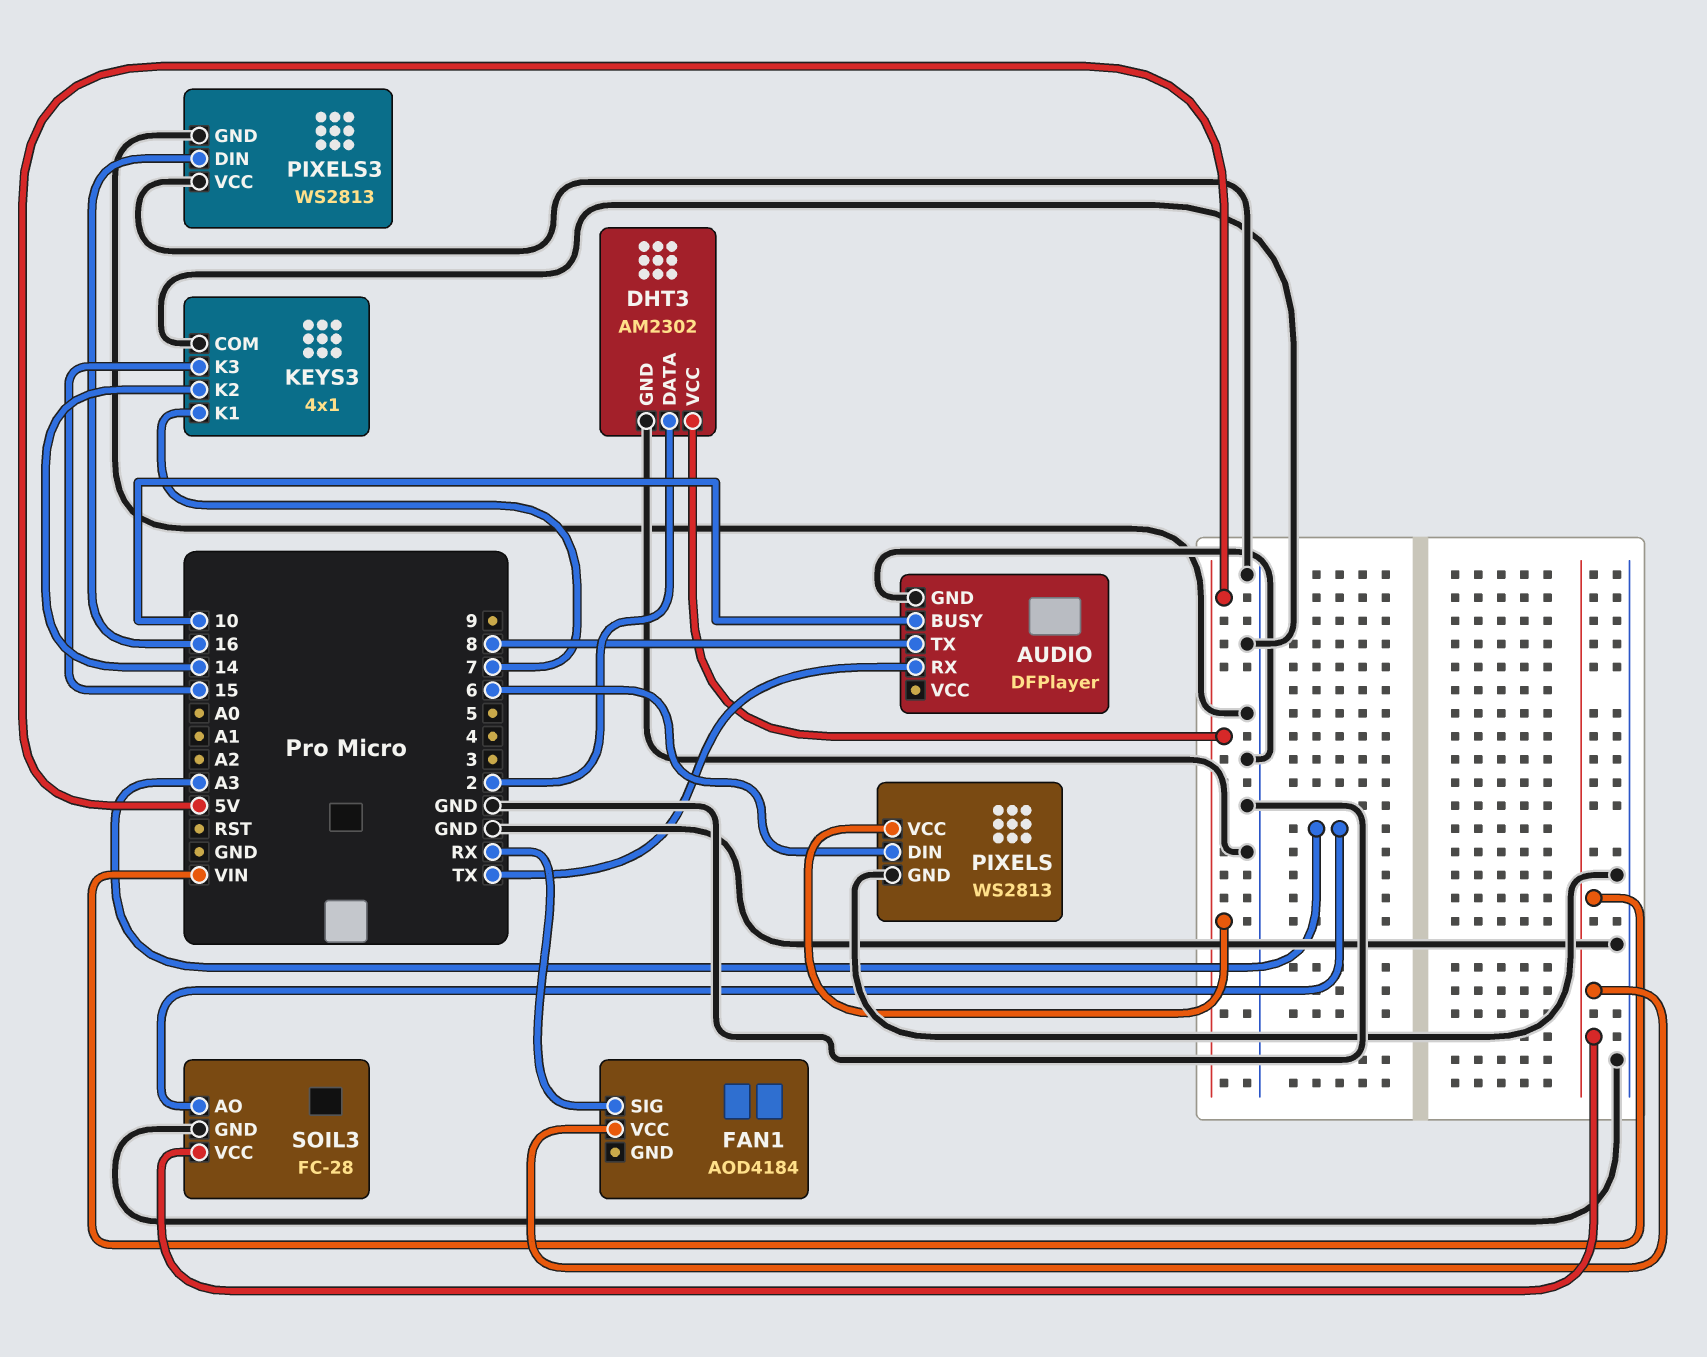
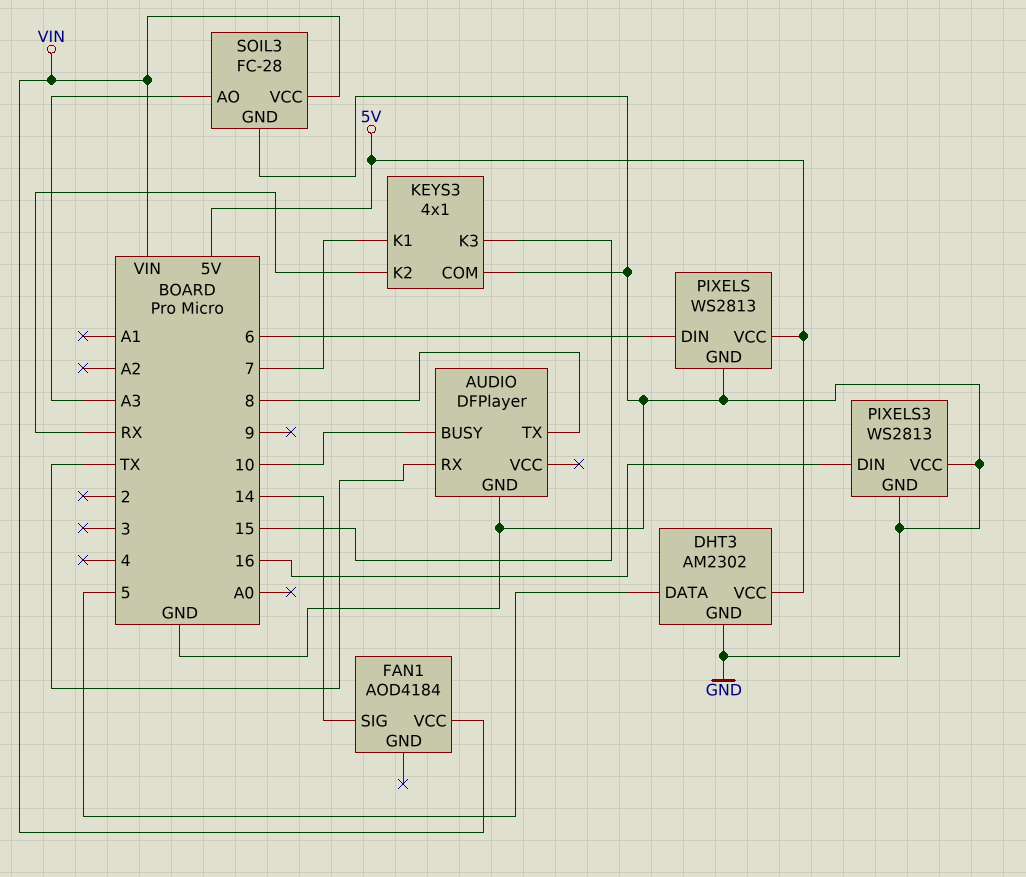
DHT3 pin DATA: 2 -> 5
FAN1 pin SIG: RX -> 14
KEYS3 pin K2: 14 -> RX

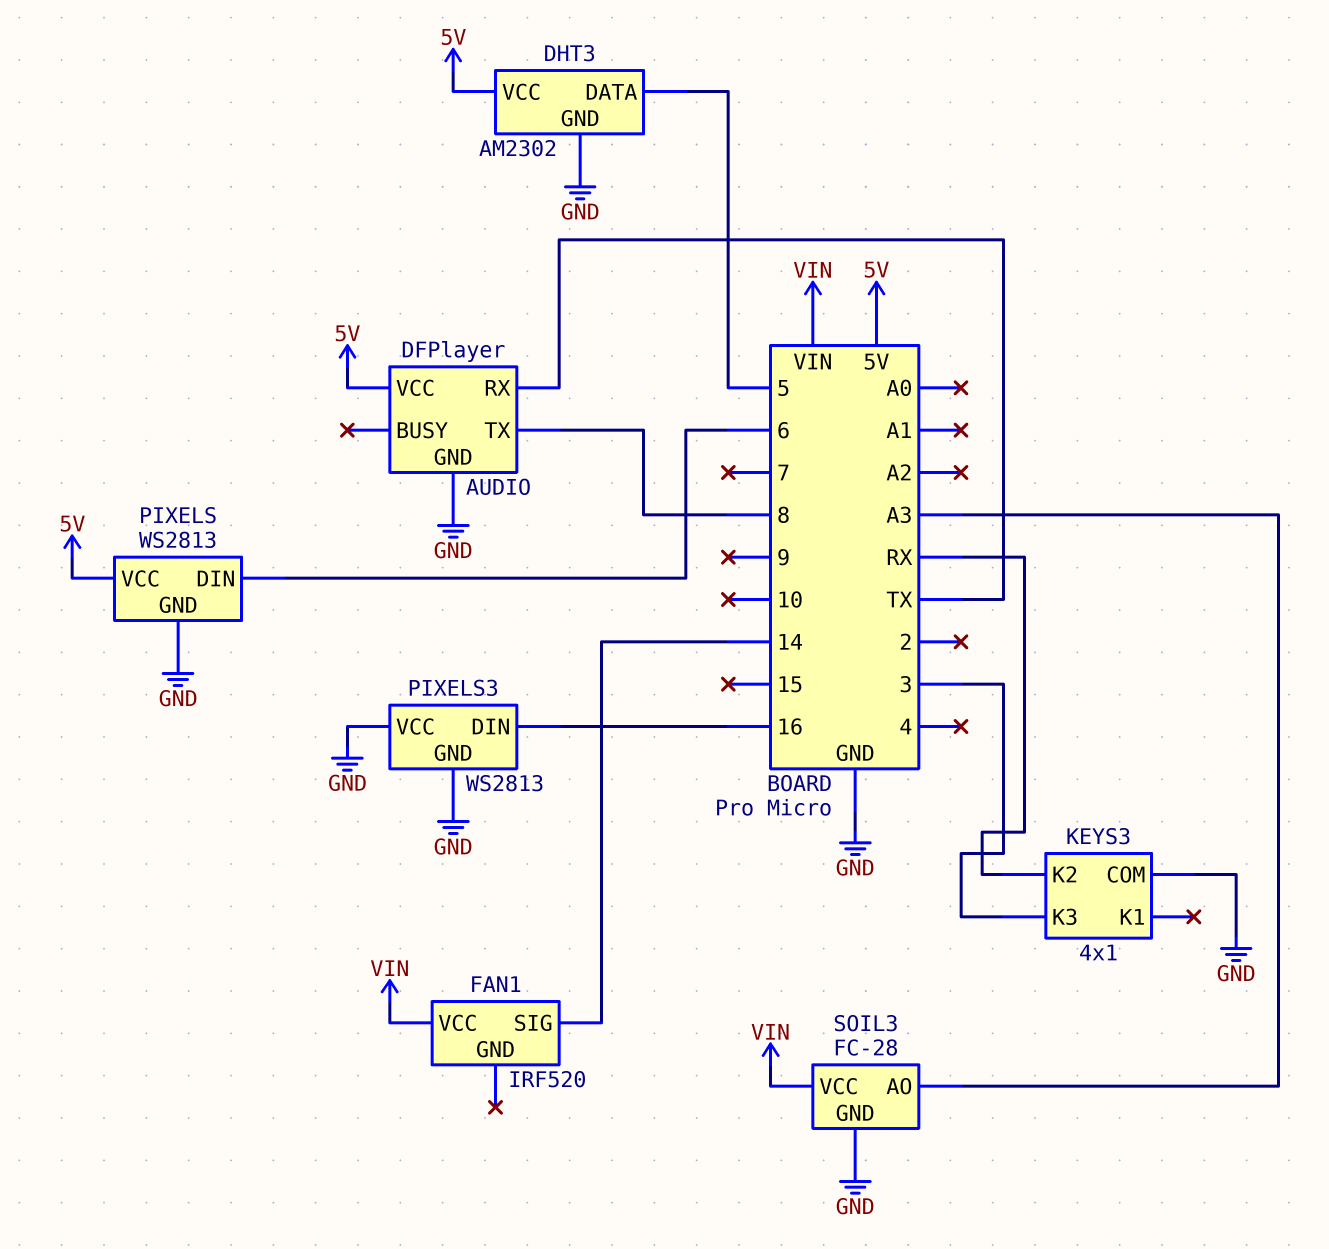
AUDIO pin BUSY: 10 -> none
AUDIO pin VCC: none -> 5V
FAN1: AOD4184 -> IRF520
KEYS3 pin K1: 7 -> none
KEYS3 pin K3: 15 -> 3

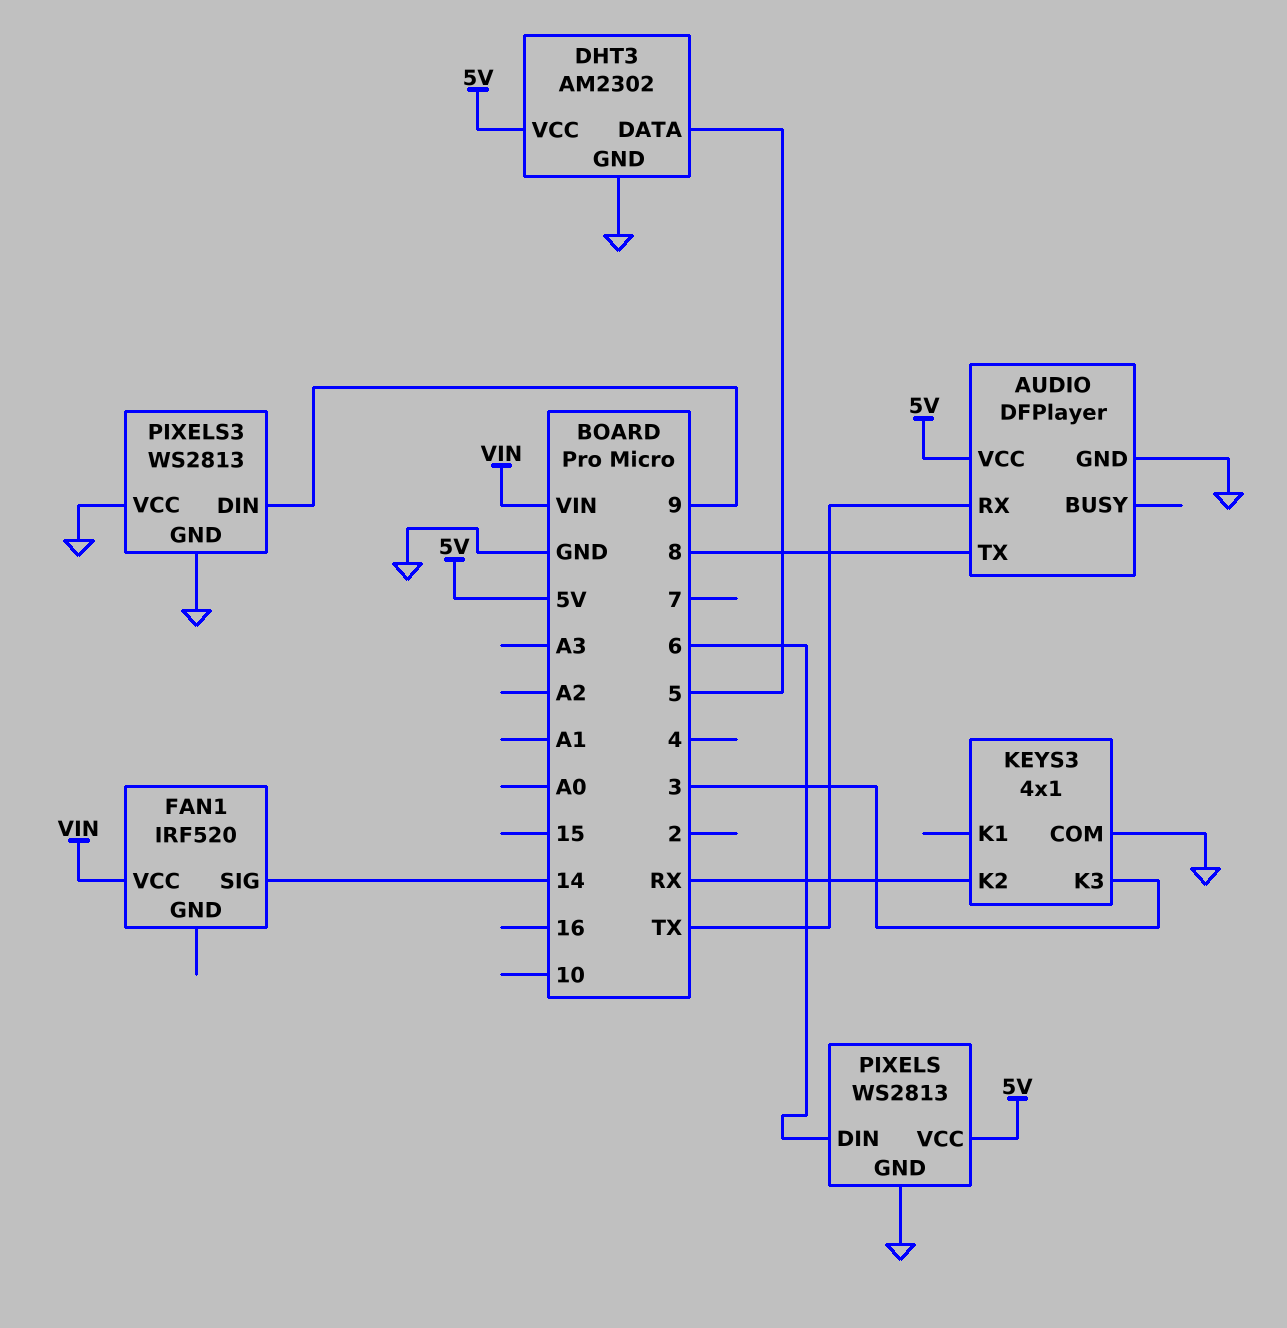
PIXELS3 pin DIN: 16 -> 9
SOIL3: FC-28 -> none
SOIL3 pin AO: A3 -> none
SOIL3 pin GND: GND -> none
SOIL3 pin VCC: VIN -> none

